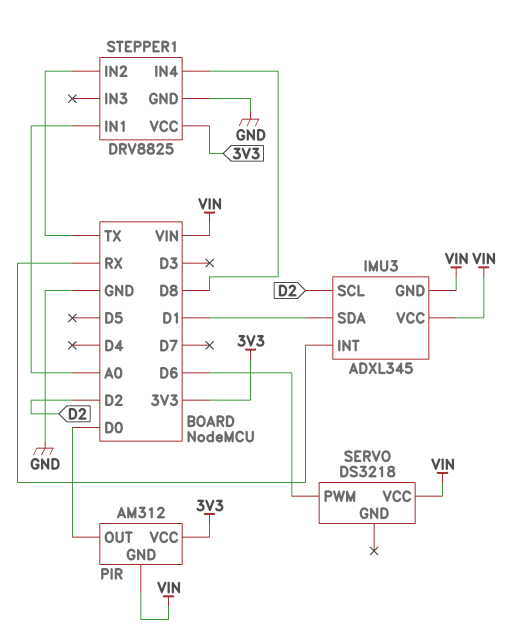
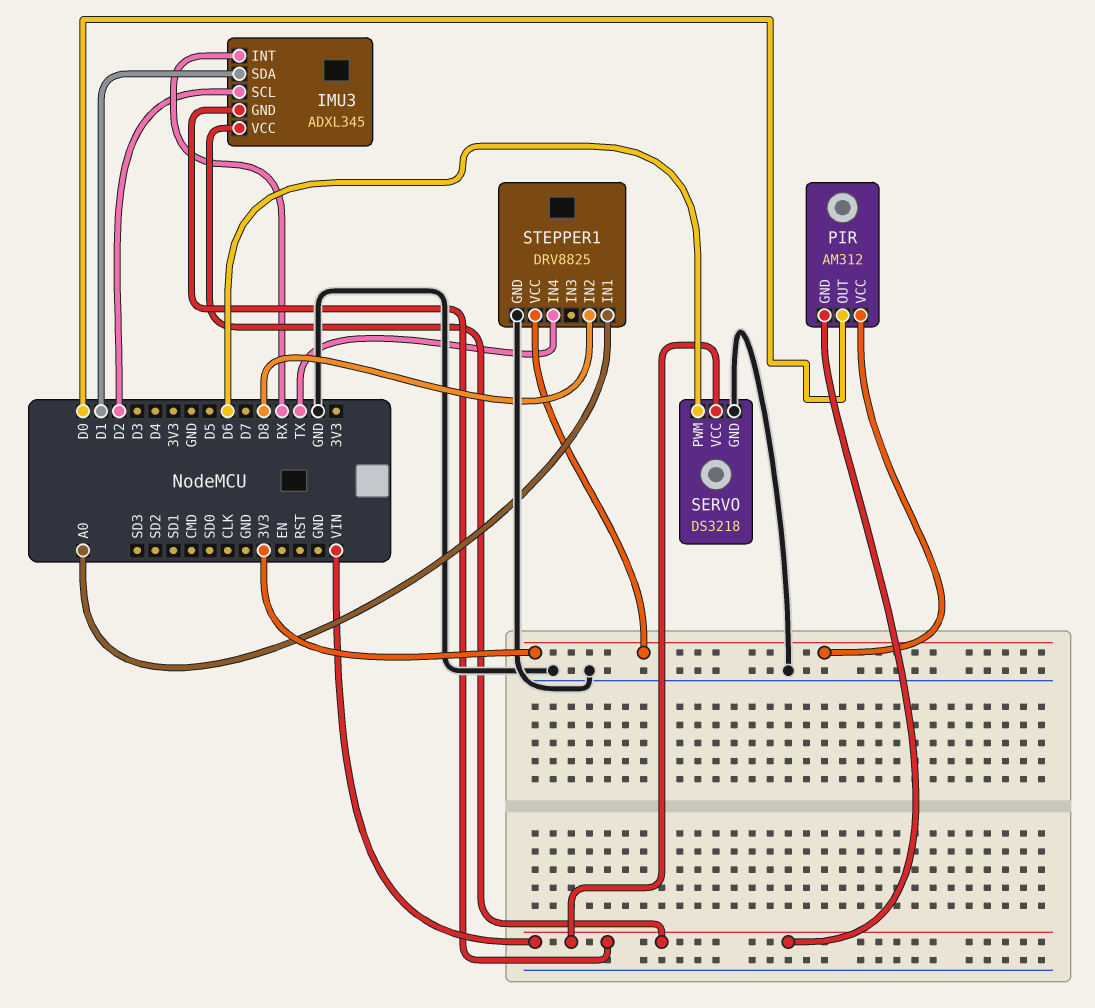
SERVO pin GND: none -> GND
STEPPER1 pin IN2: TX -> D8
STEPPER1 pin IN4: D8 -> TX

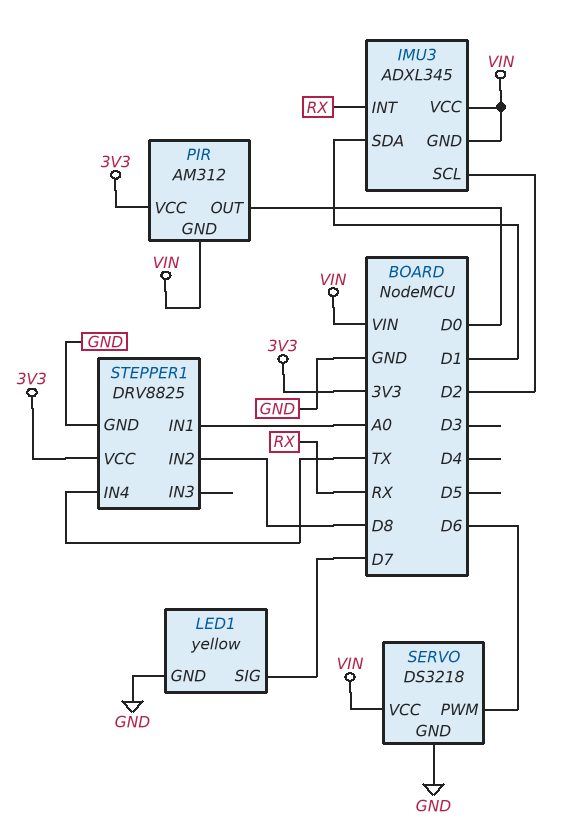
LED1: none -> yellow
LED1 pin GND: none -> GND
LED1 pin SIG: none -> D7

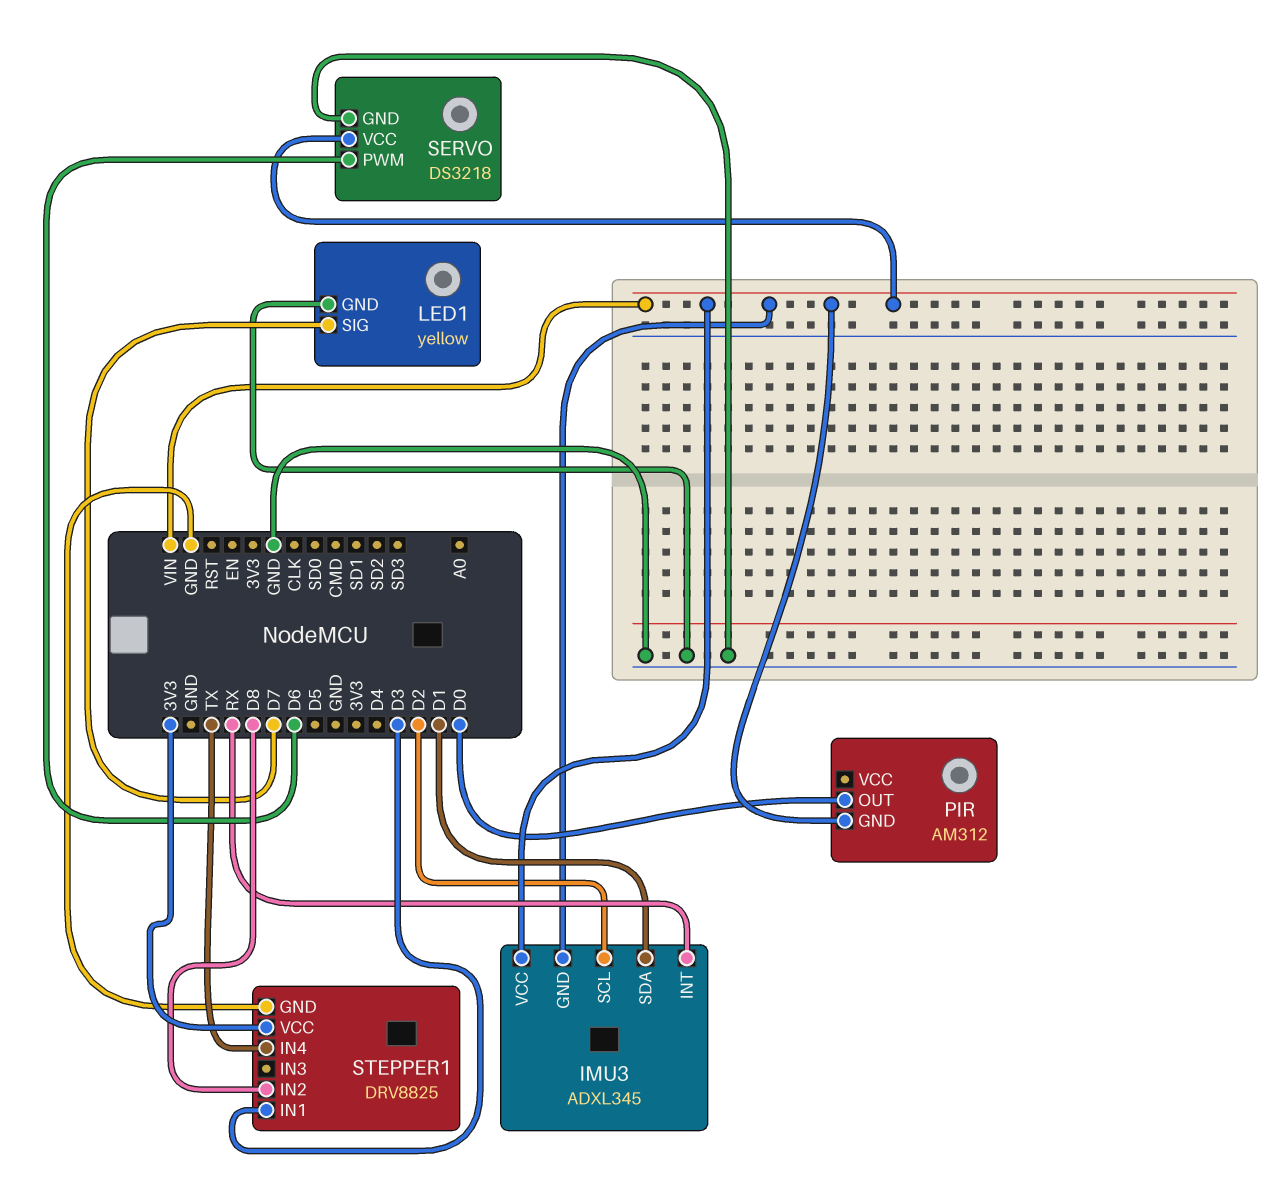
PIR pin VCC: 3V3 -> none
STEPPER1 pin IN1: A0 -> D3

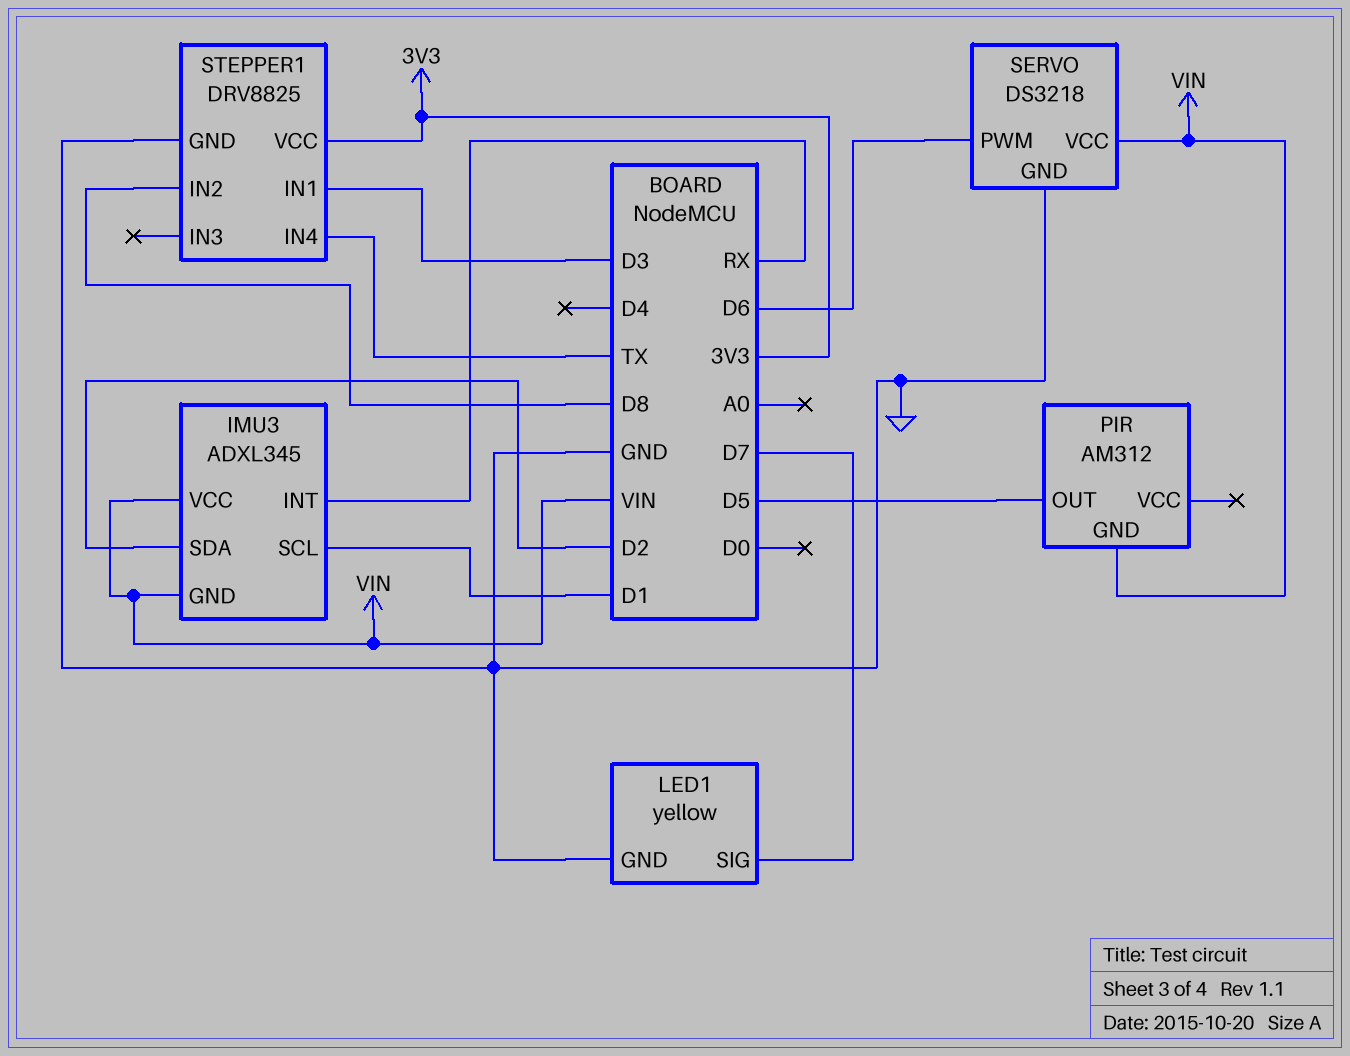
IMU3 pin SCL: D2 -> D1
IMU3 pin SDA: D1 -> D2
PIR pin OUT: D0 -> D5

